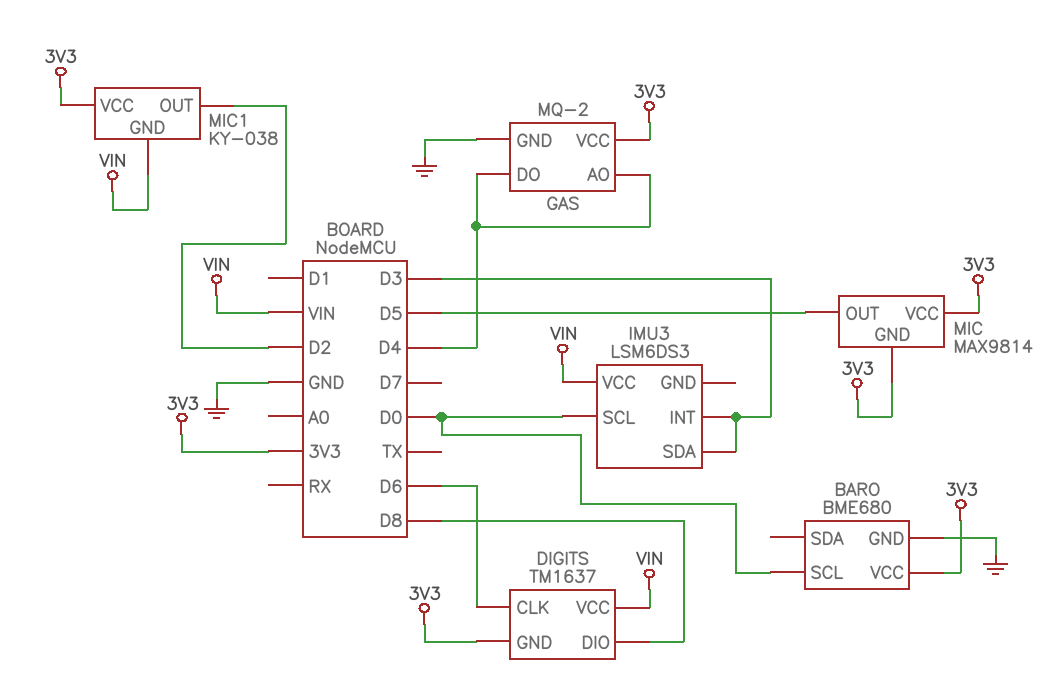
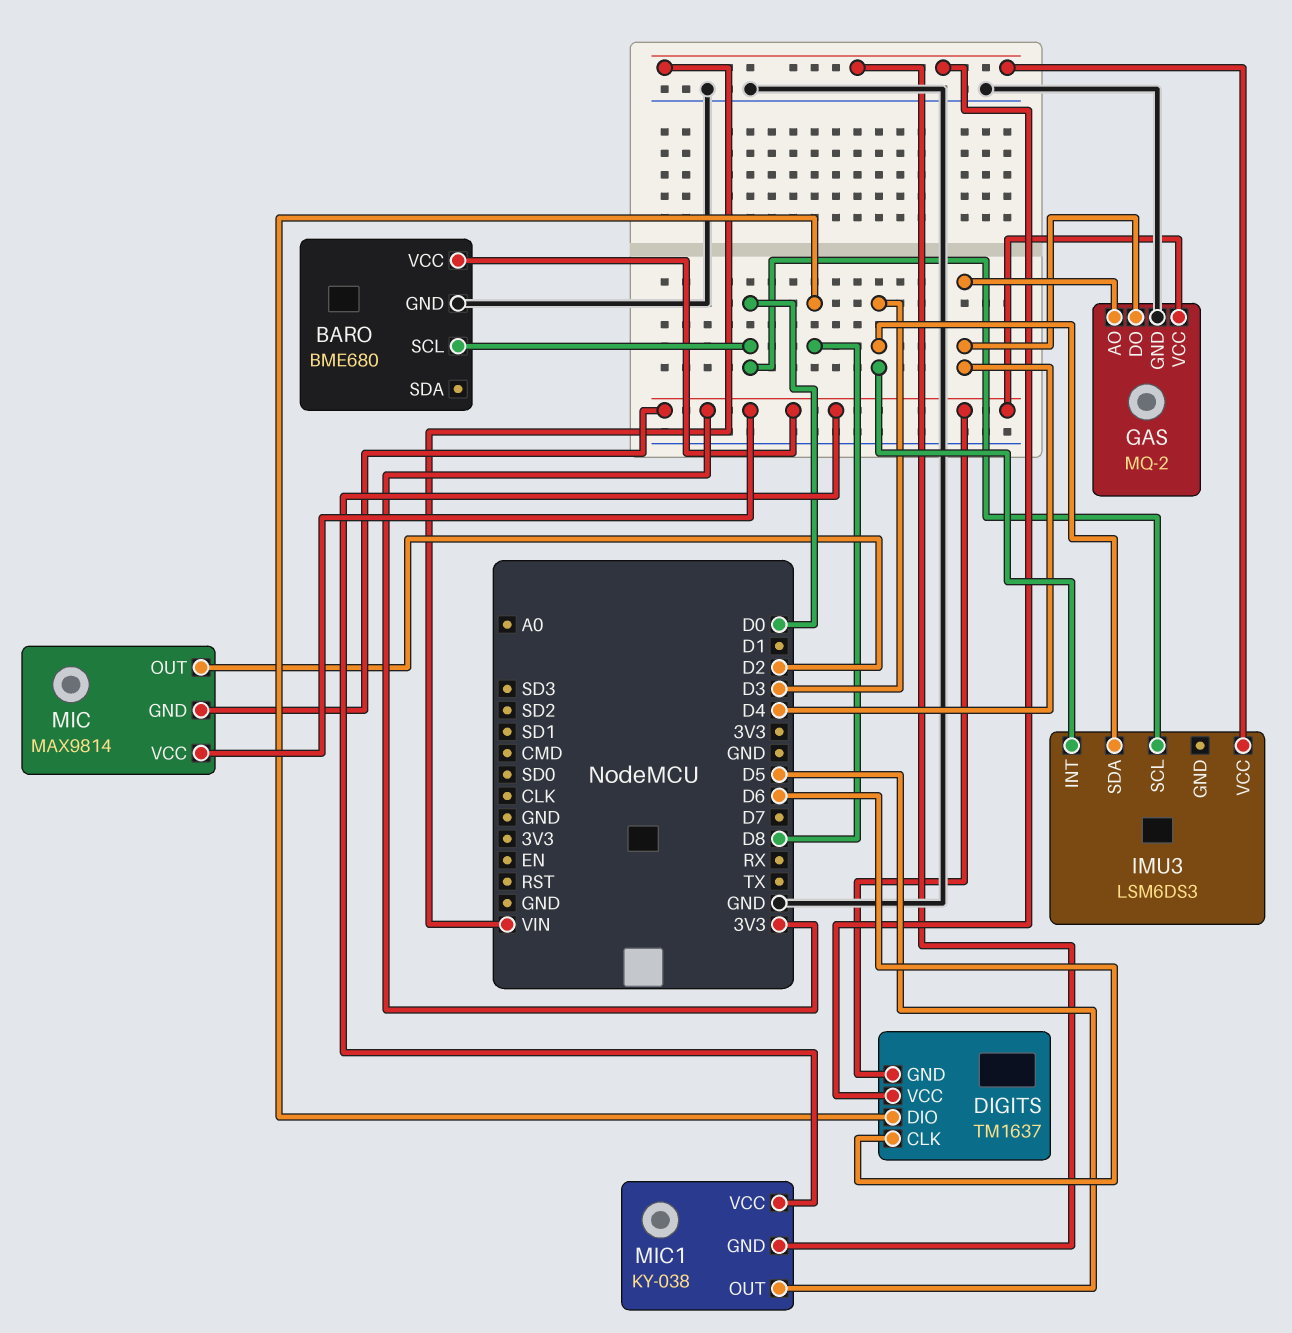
MIC pin OUT: D5 -> D2
MIC1 pin OUT: D2 -> D5

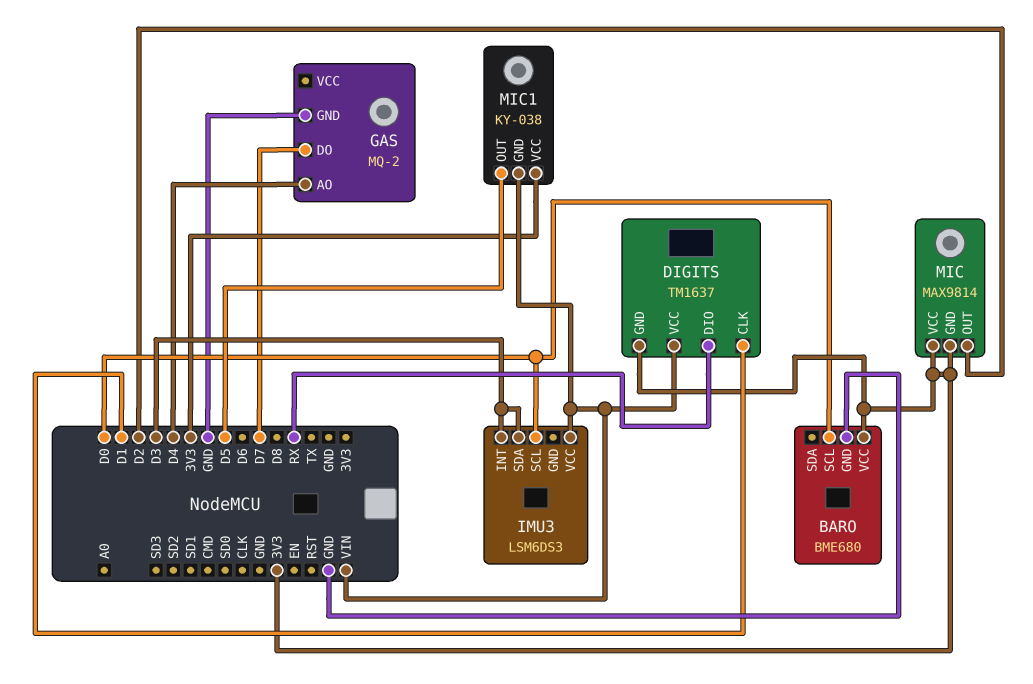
DIGITS pin CLK: D6 -> D1
DIGITS pin DIO: D8 -> RX
GAS pin DO: D4 -> D7
GAS pin VCC: 3V3 -> none

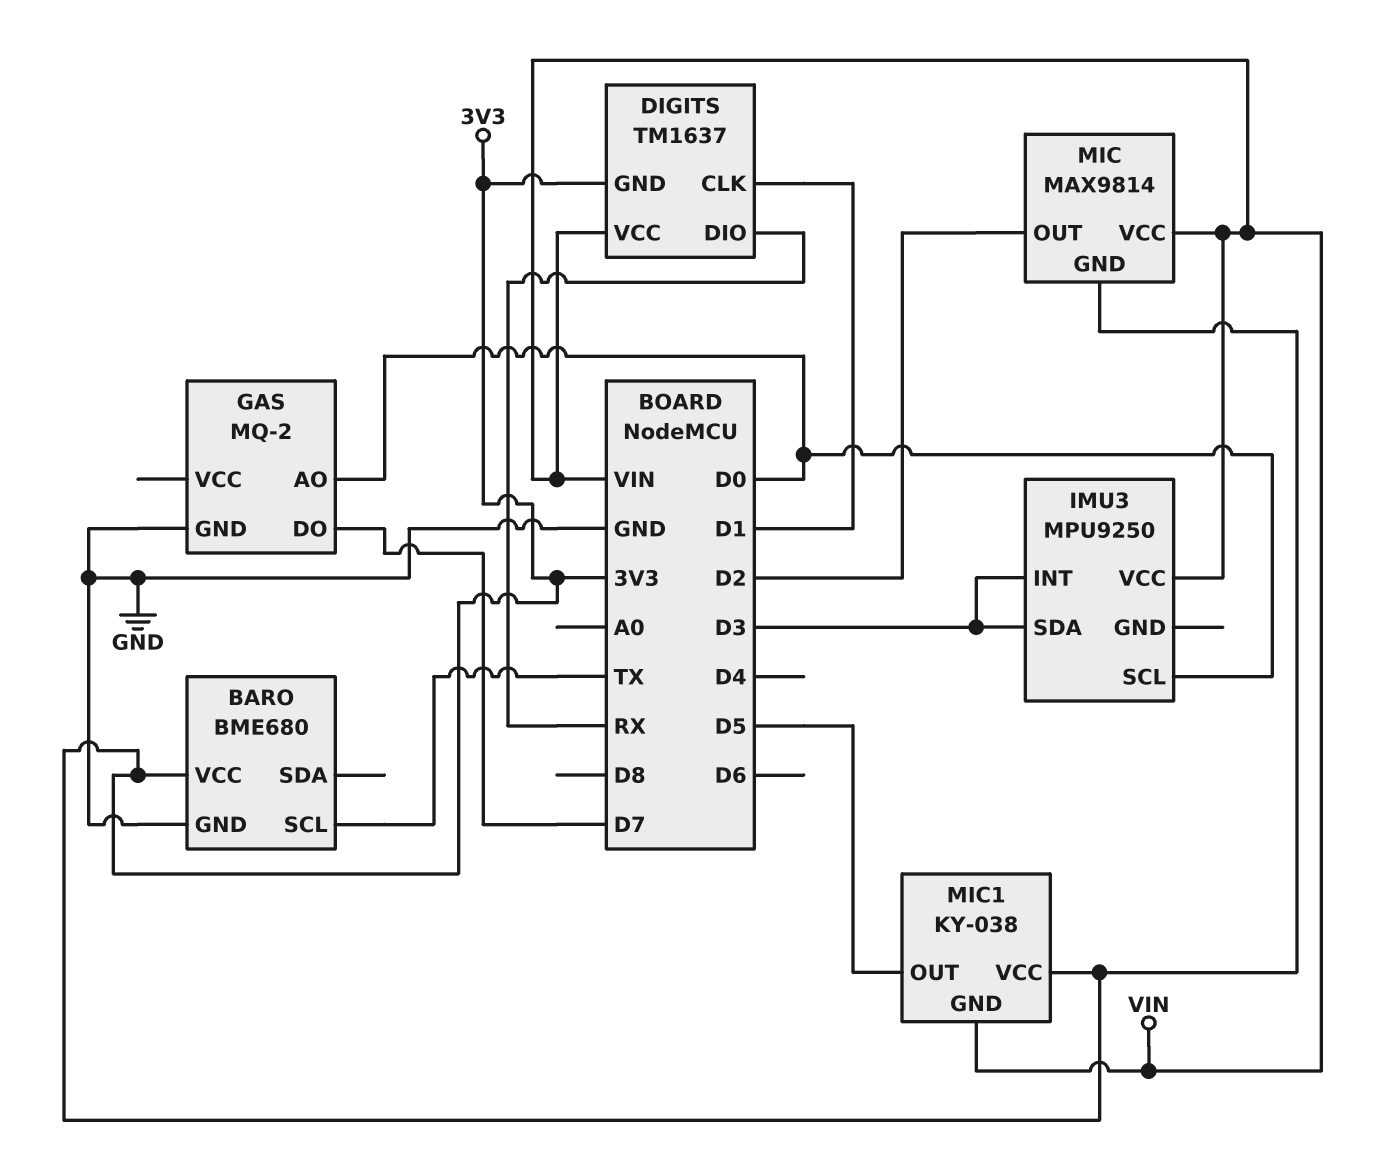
BARO pin SCL: D0 -> TX
GAS pin AO: D4 -> D0
IMU3: LSM6DS3 -> MPU9250
MIC pin VCC: 3V3 -> VIN

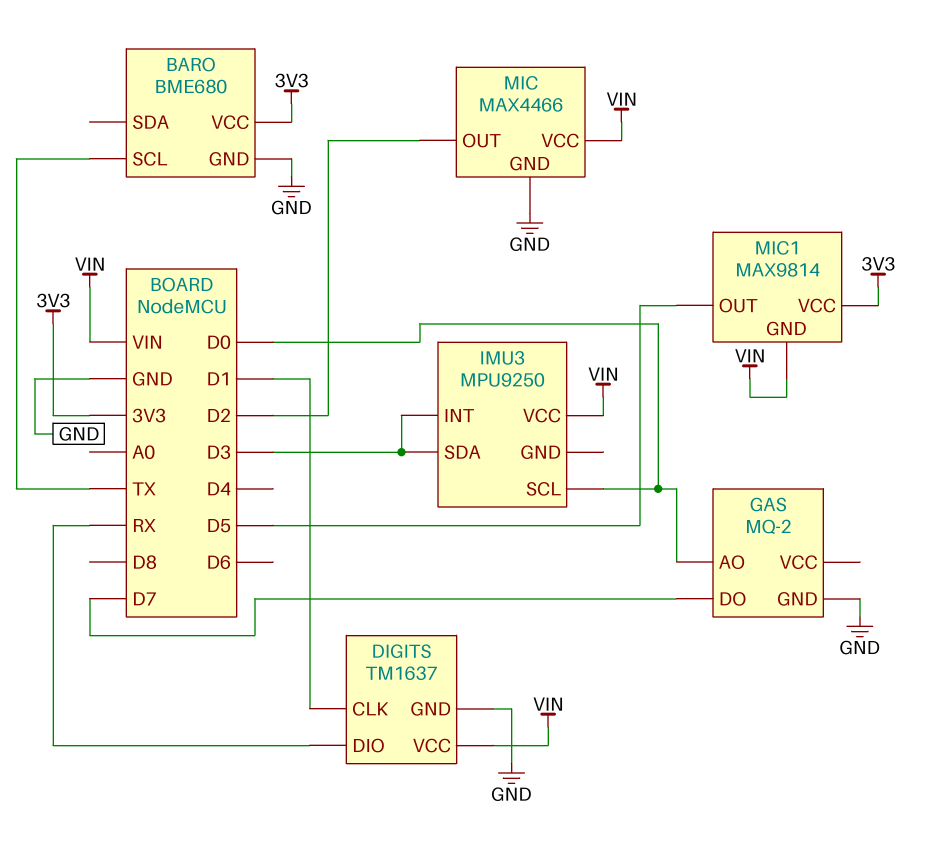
DIGITS pin GND: 3V3 -> GND
MIC: MAX9814 -> MAX4466
MIC pin GND: 3V3 -> GND
MIC1: KY-038 -> MAX9814

